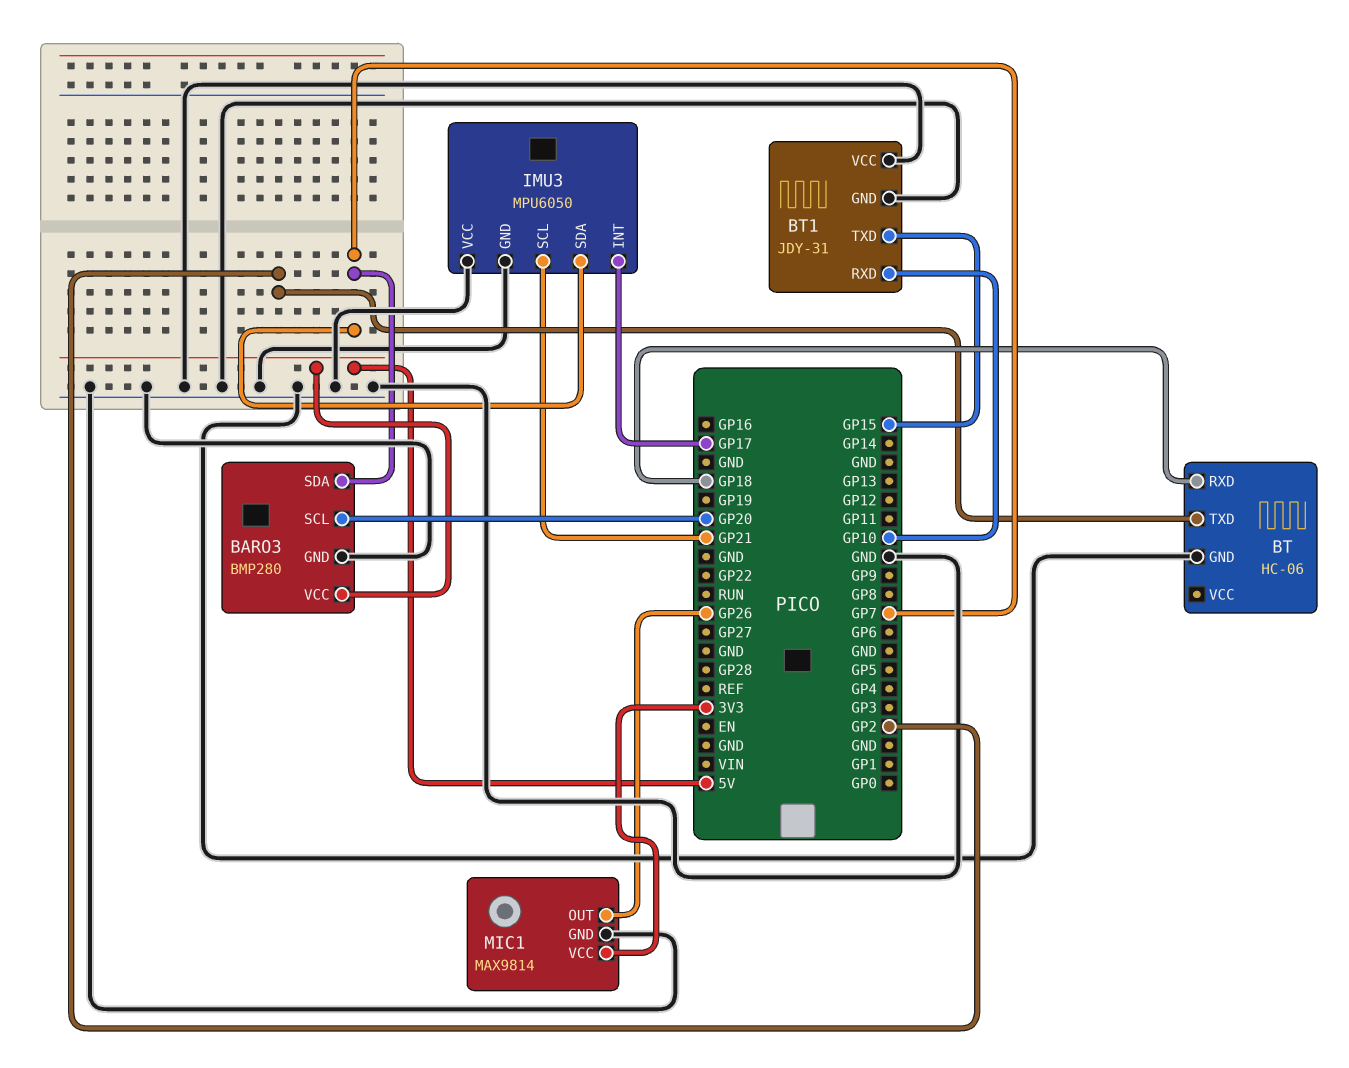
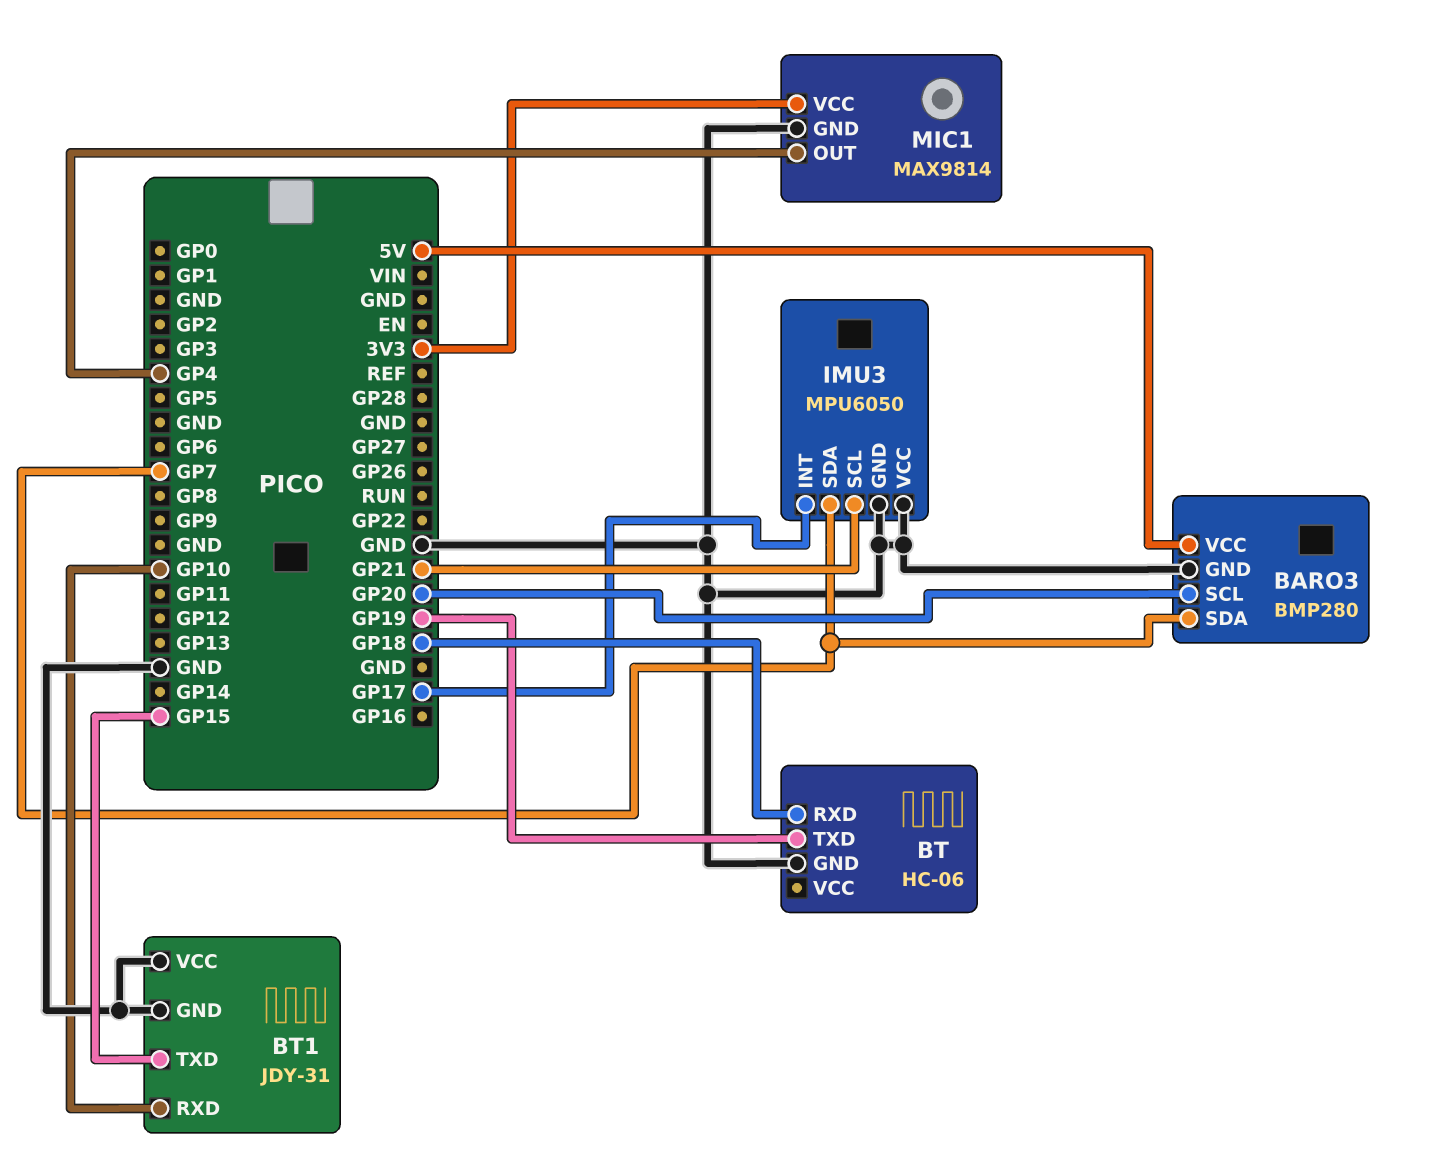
BT pin TXD: GP2 -> GP19
MIC1 pin OUT: GP26 -> GP4

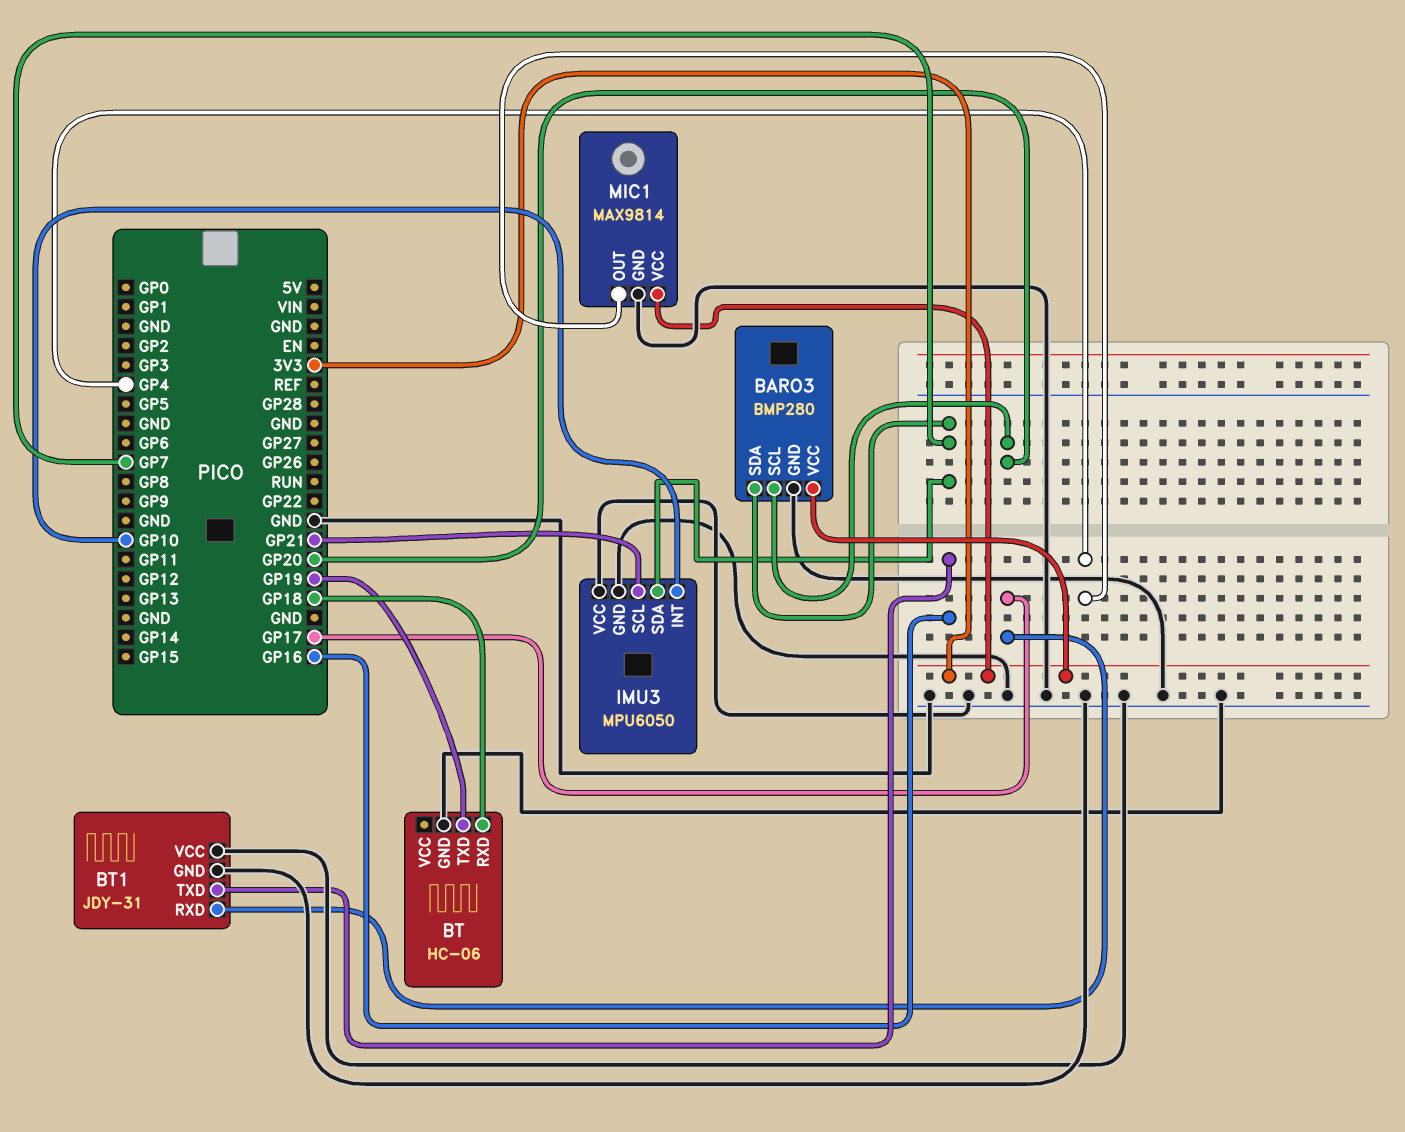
BARO3 pin VCC: 5V -> 3V3
BT1 pin RXD: GP10 -> GP17
BT1 pin TXD: GP15 -> GP16
IMU3 pin INT: GP17 -> GP10

